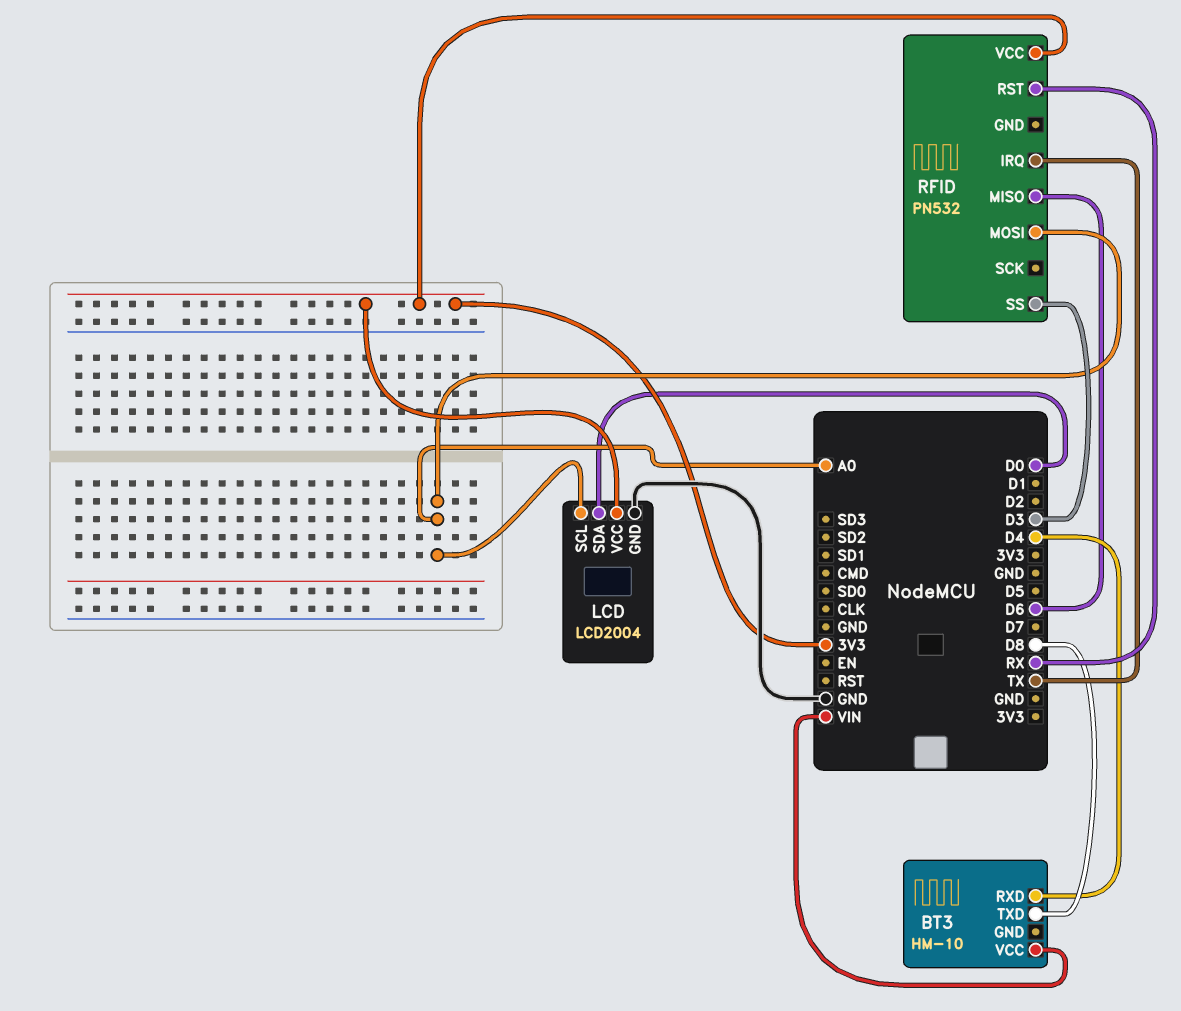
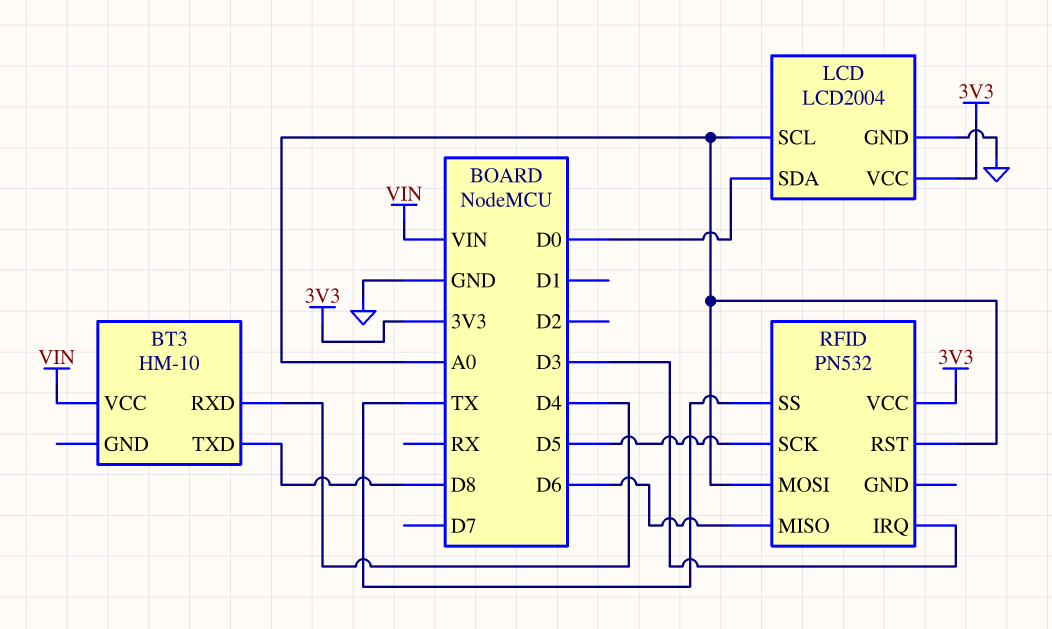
RFID pin IRQ: TX -> D3
RFID pin RST: RX -> A0
RFID pin SCK: none -> D5
RFID pin SS: D3 -> TX

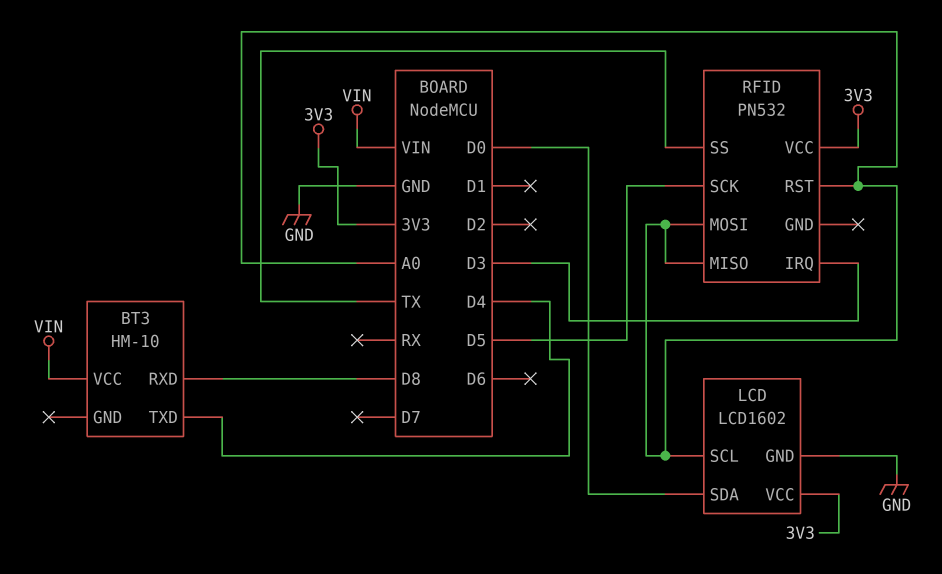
BT3 pin RXD: D4 -> D8
BT3 pin TXD: D8 -> D4
LCD: LCD2004 -> LCD1602
RFID pin MISO: D6 -> A0

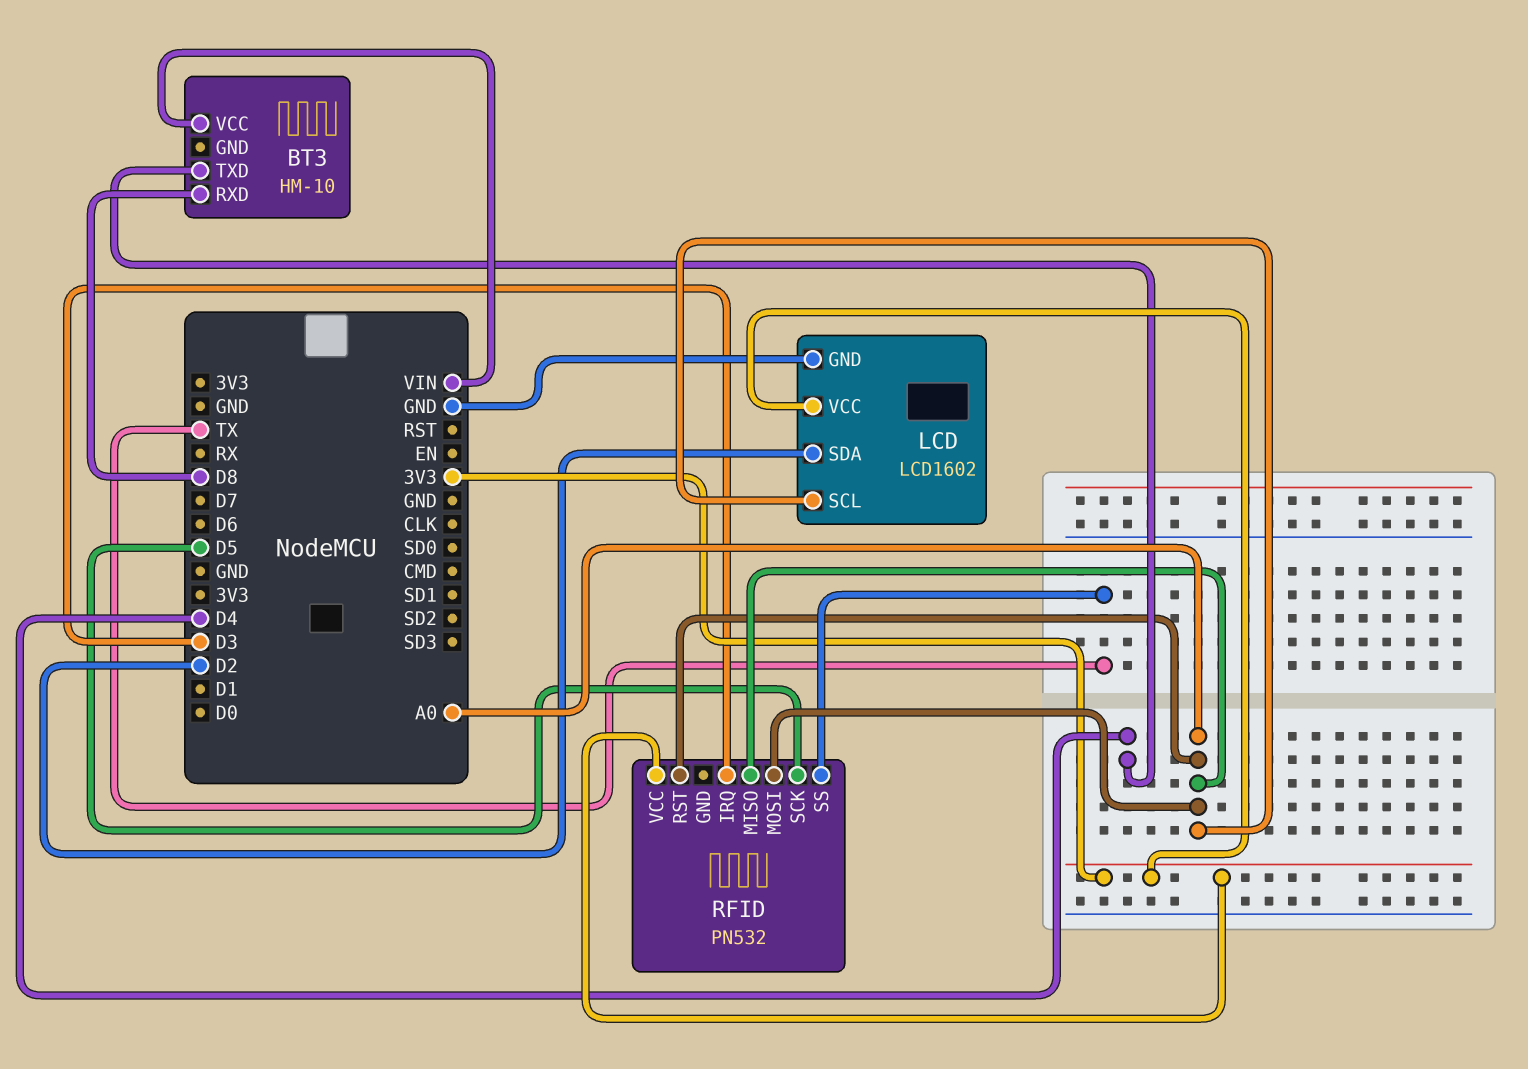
LCD pin SDA: D0 -> D2

